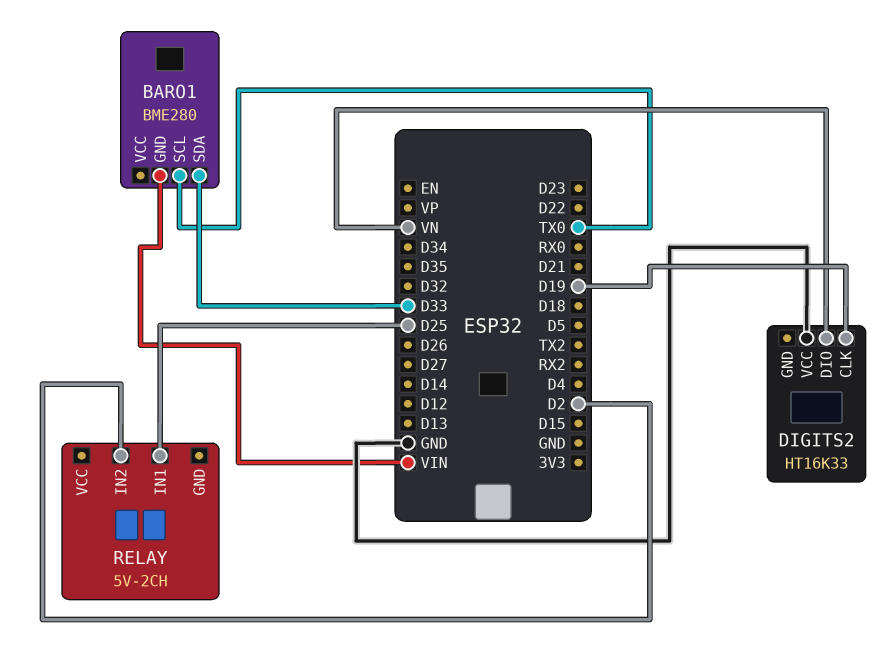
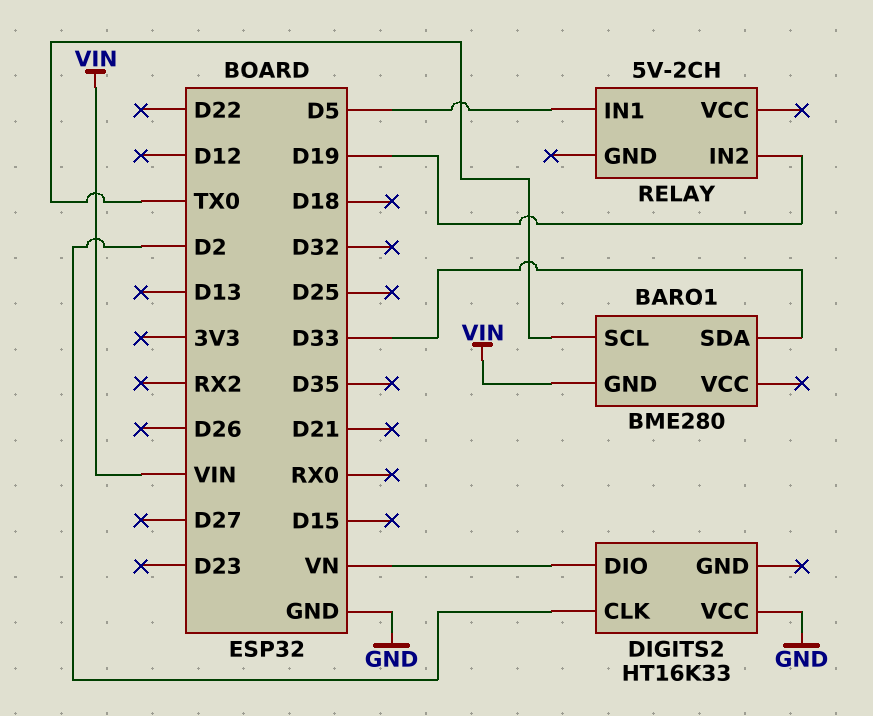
DIGITS2 pin CLK: D19 -> D2
RELAY pin IN1: D25 -> D5
RELAY pin IN2: D2 -> D19

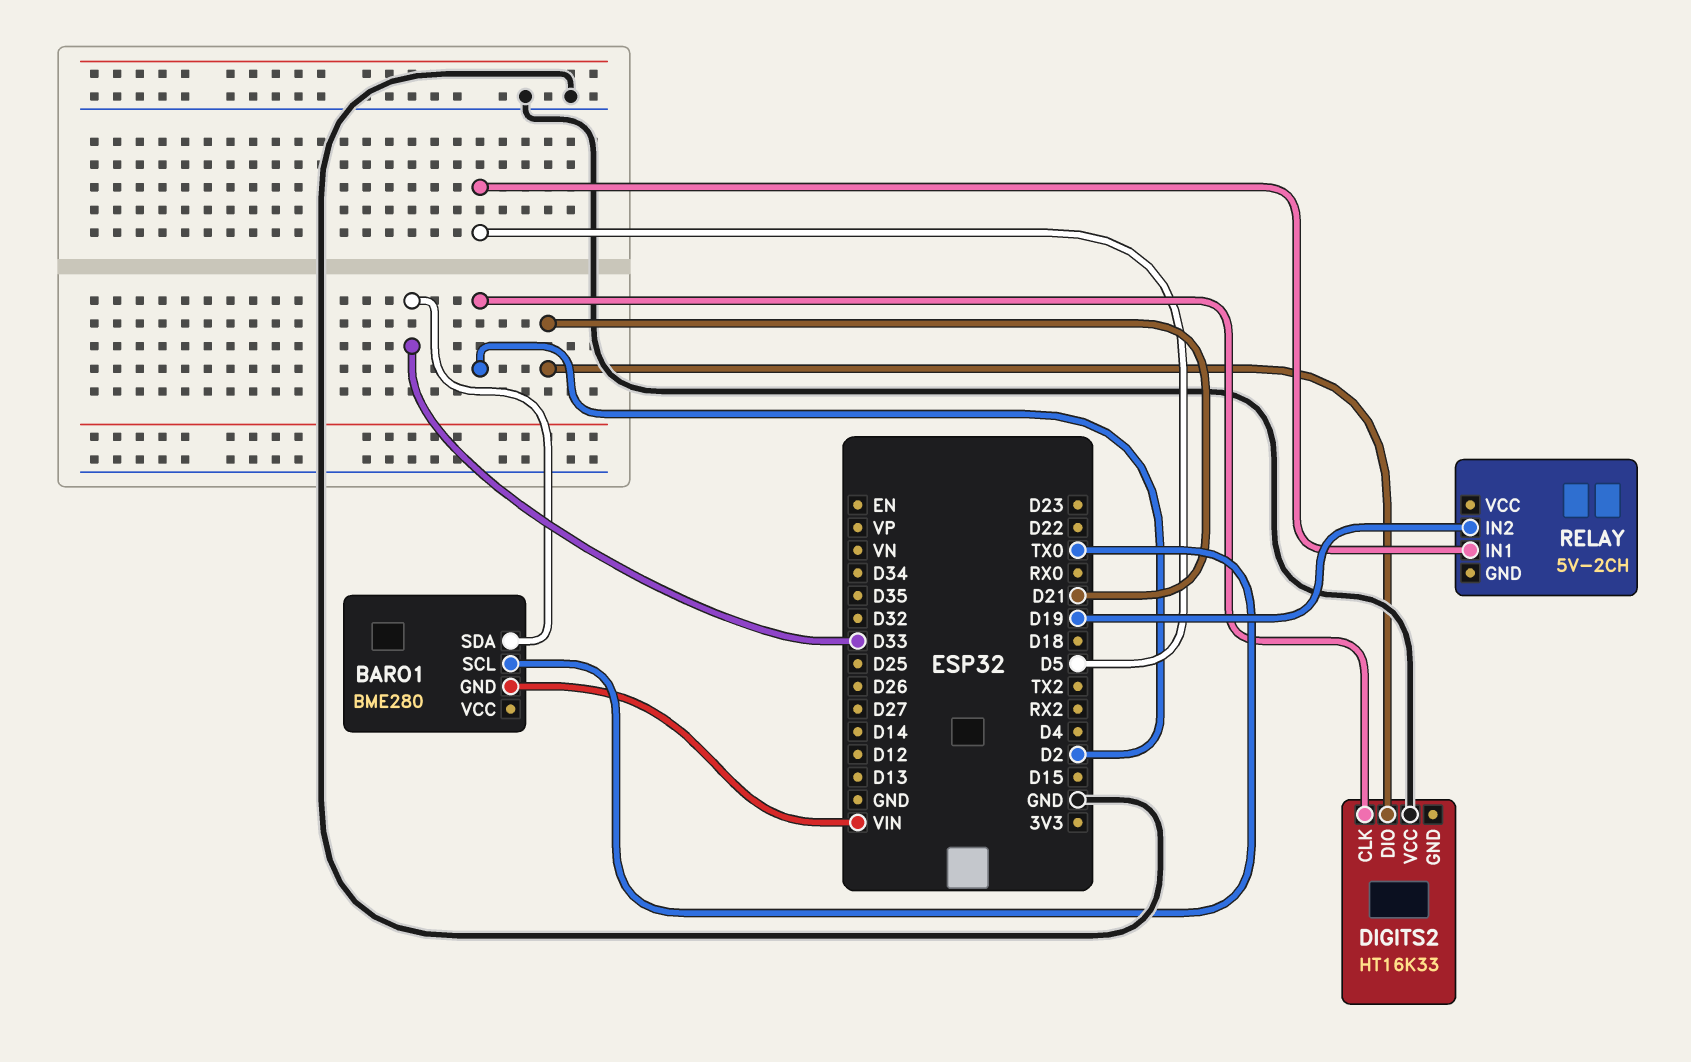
DIGITS2 pin DIO: VN -> D21

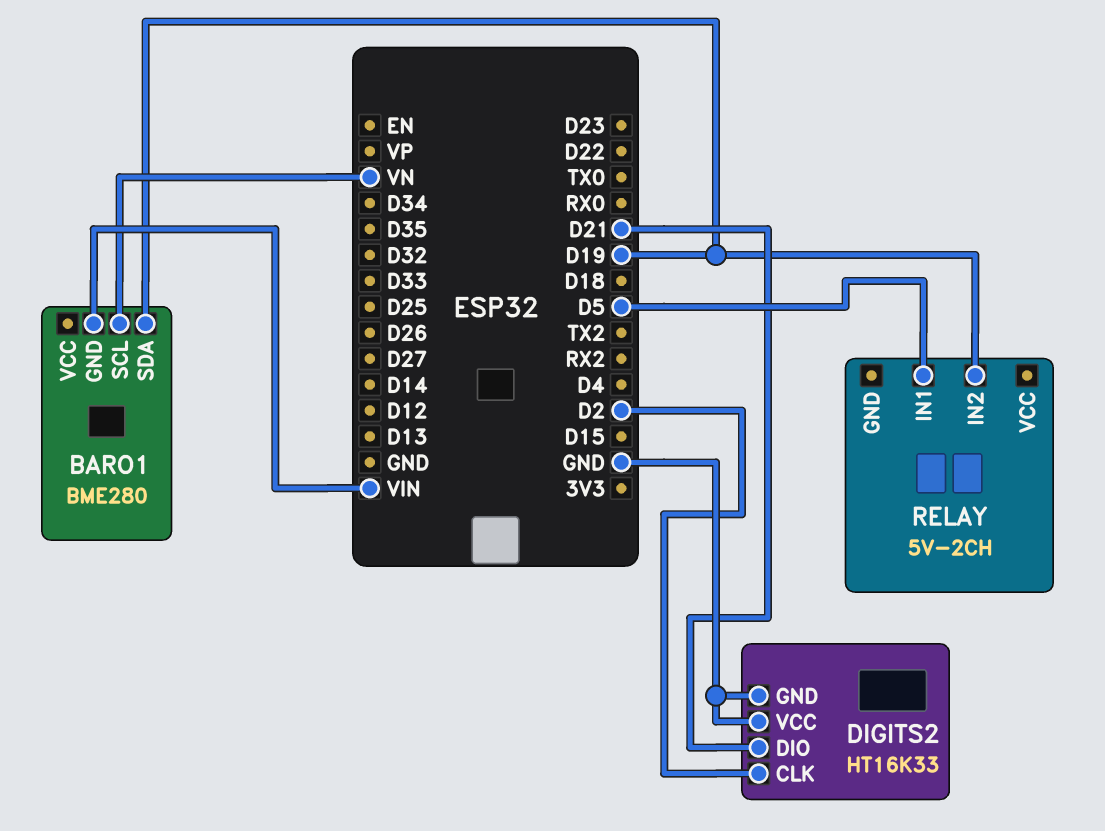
BARO1 pin SCL: TX0 -> VN
BARO1 pin SDA: D33 -> D19
DIGITS2 pin GND: none -> GND

